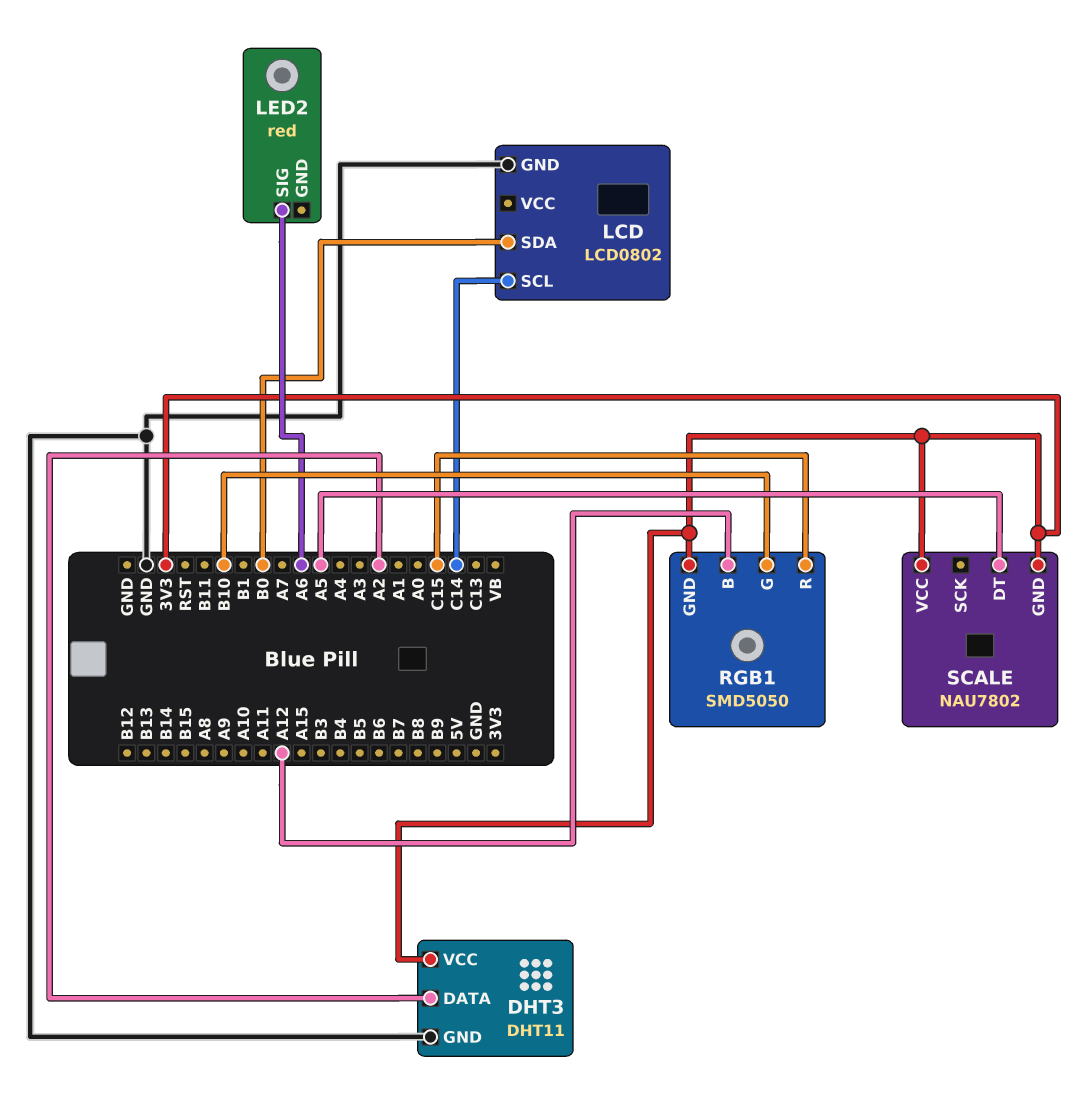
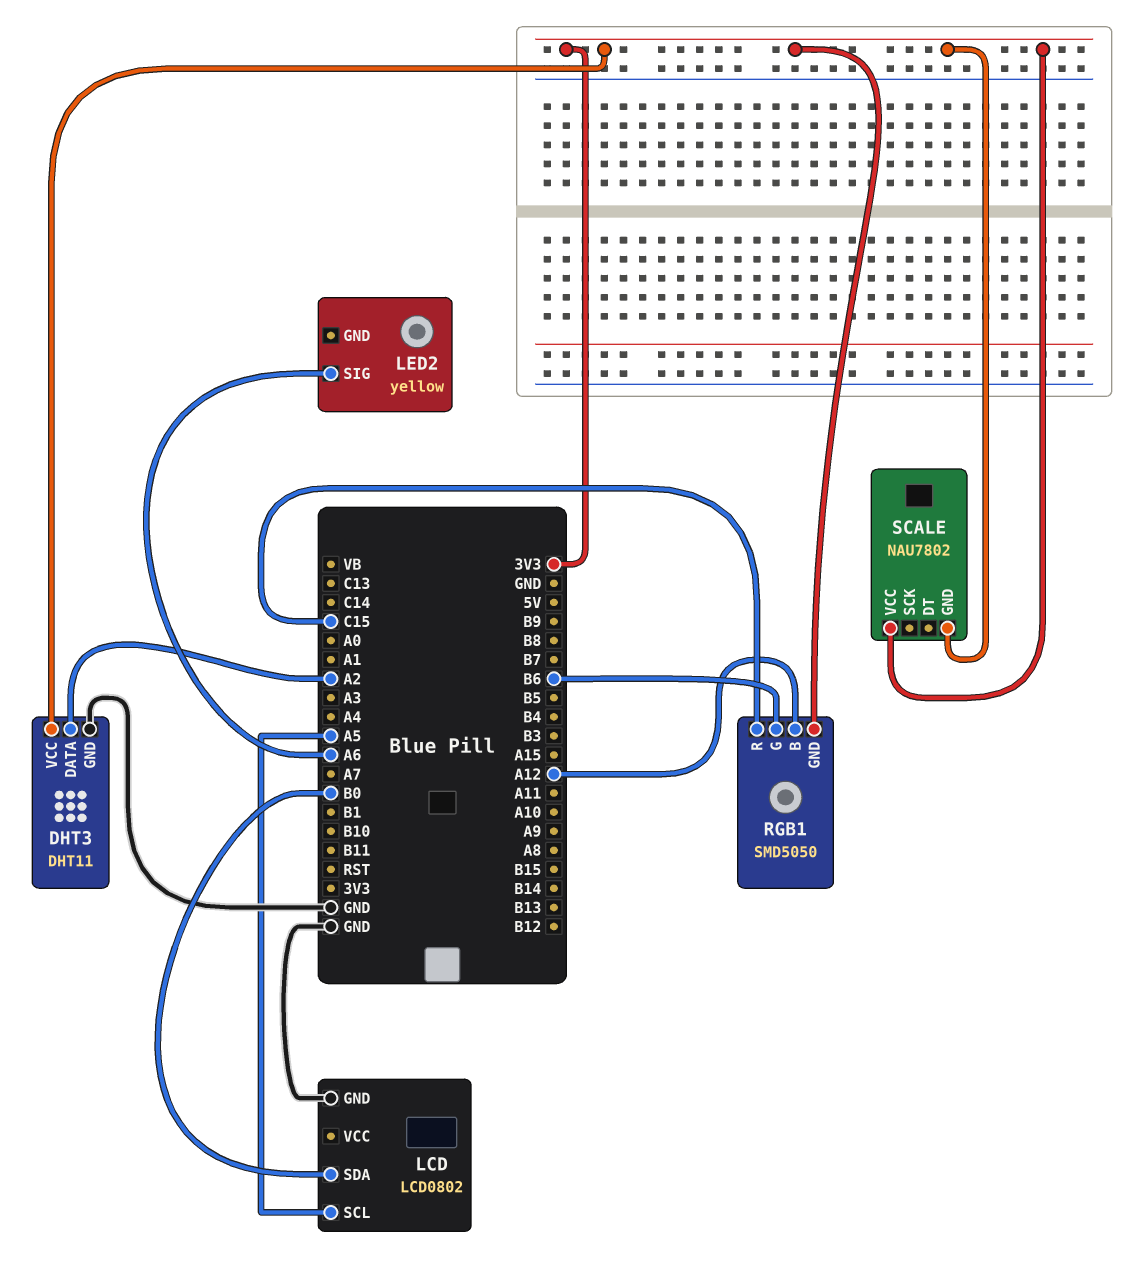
LCD pin SCL: C14 -> A5
LED2: red -> yellow
RGB1 pin G: B10 -> B6
SCALE pin DT: A5 -> none

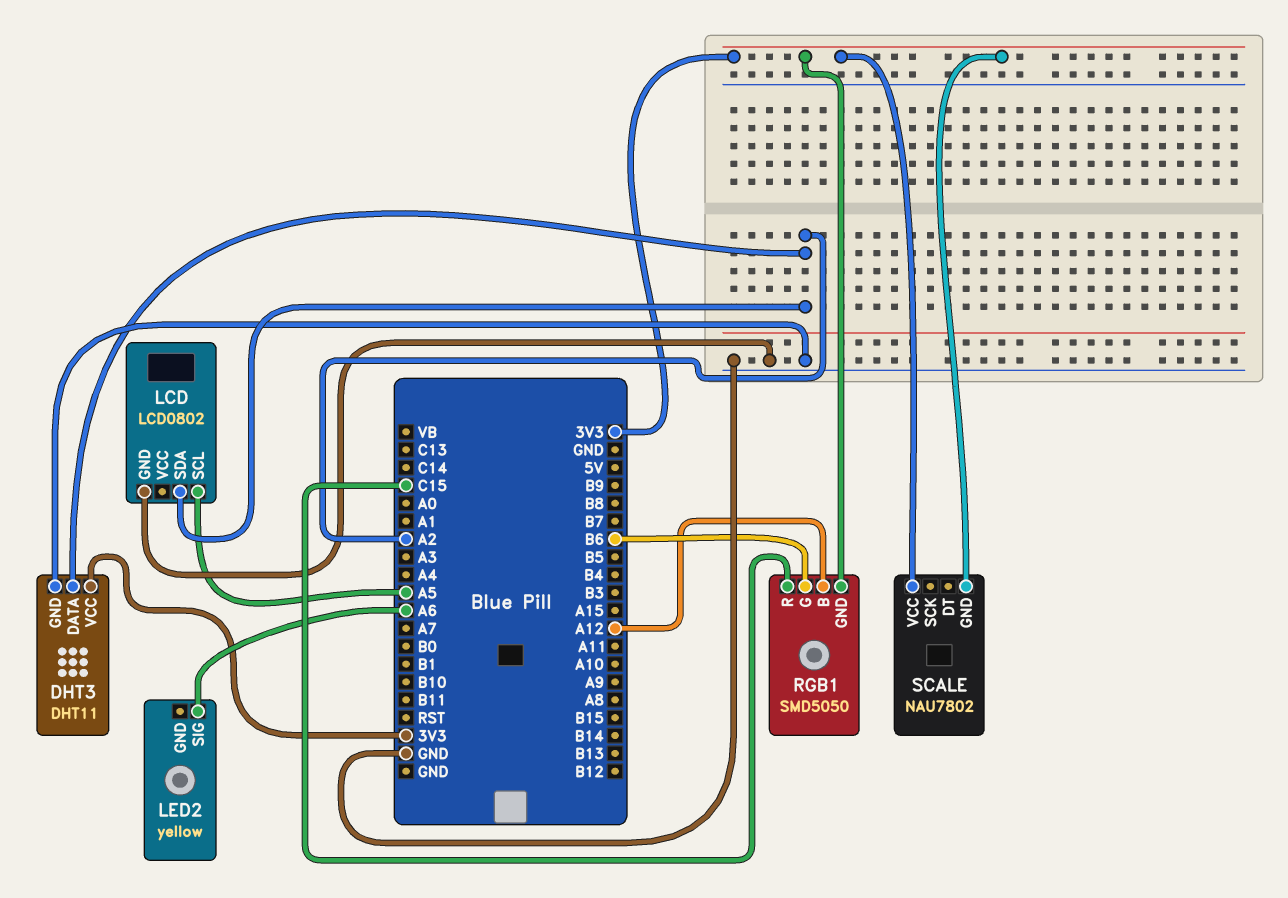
LCD pin SDA: B0 -> A2

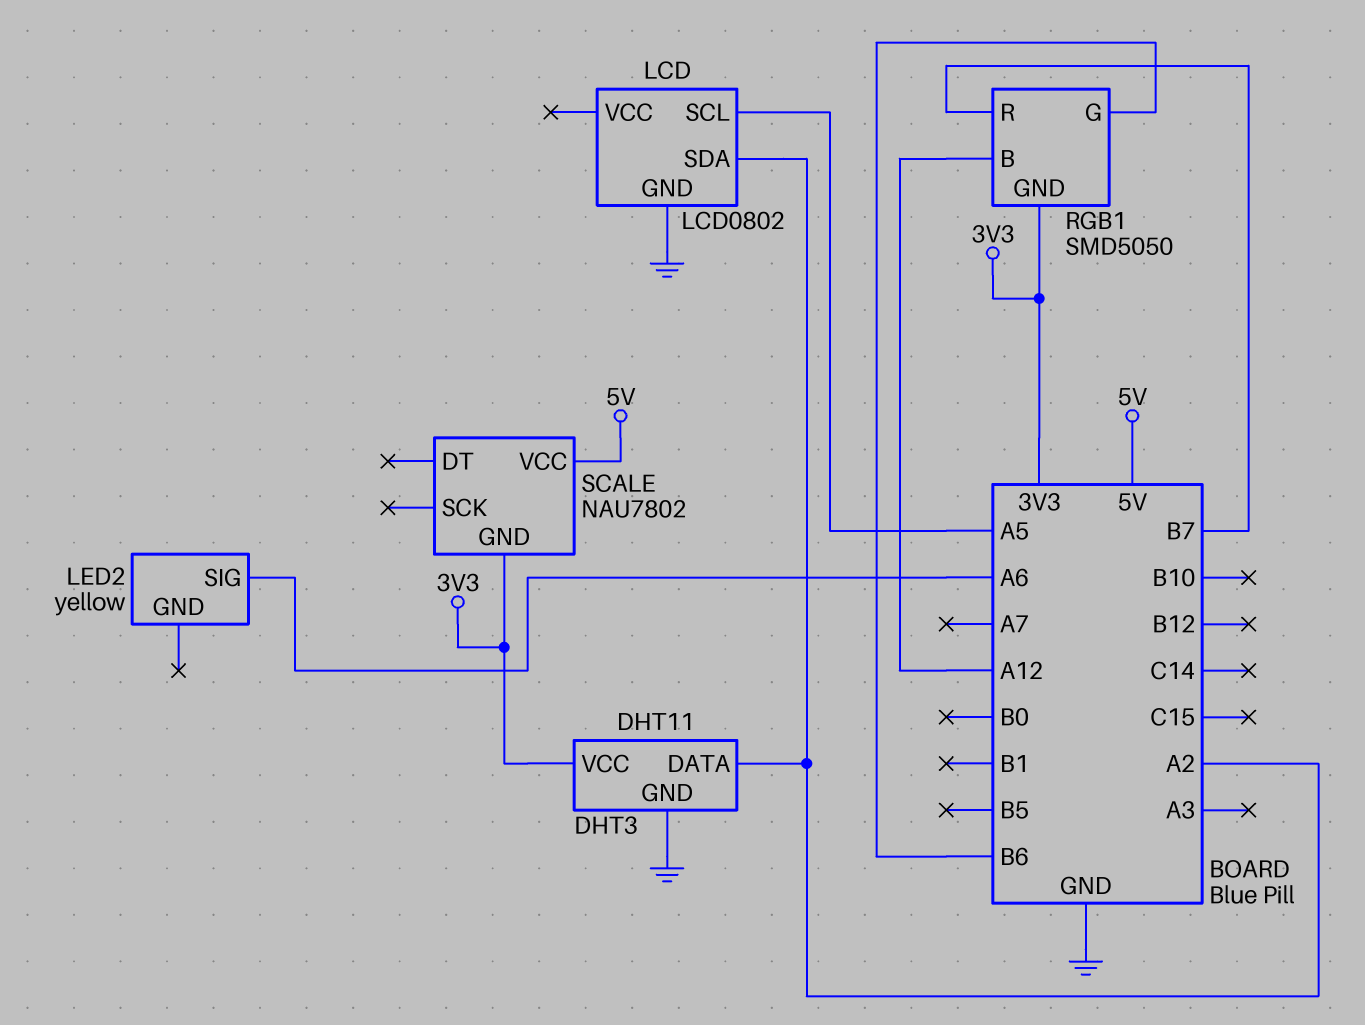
RGB1 pin R: C15 -> B7
SCALE pin VCC: 3V3 -> 5V

